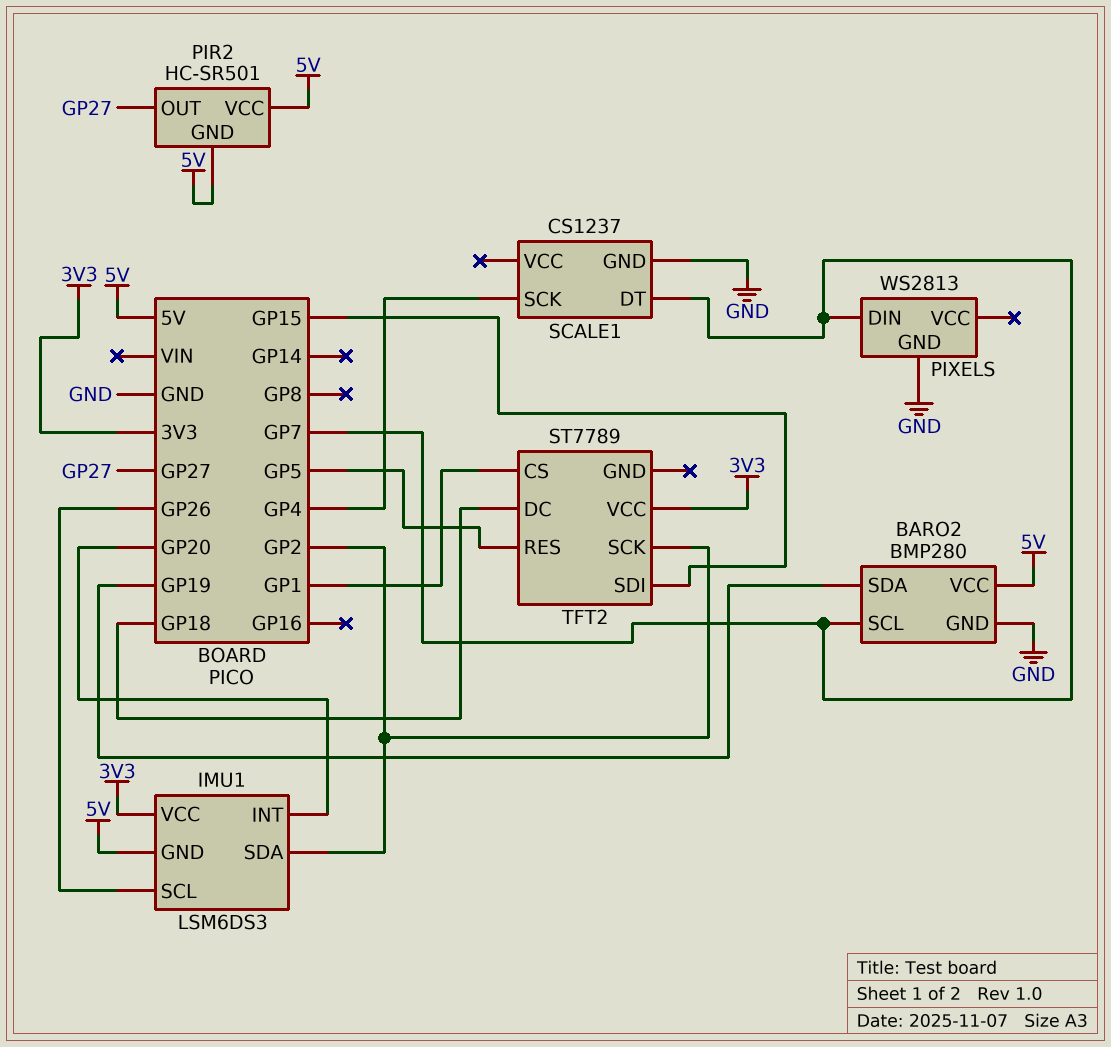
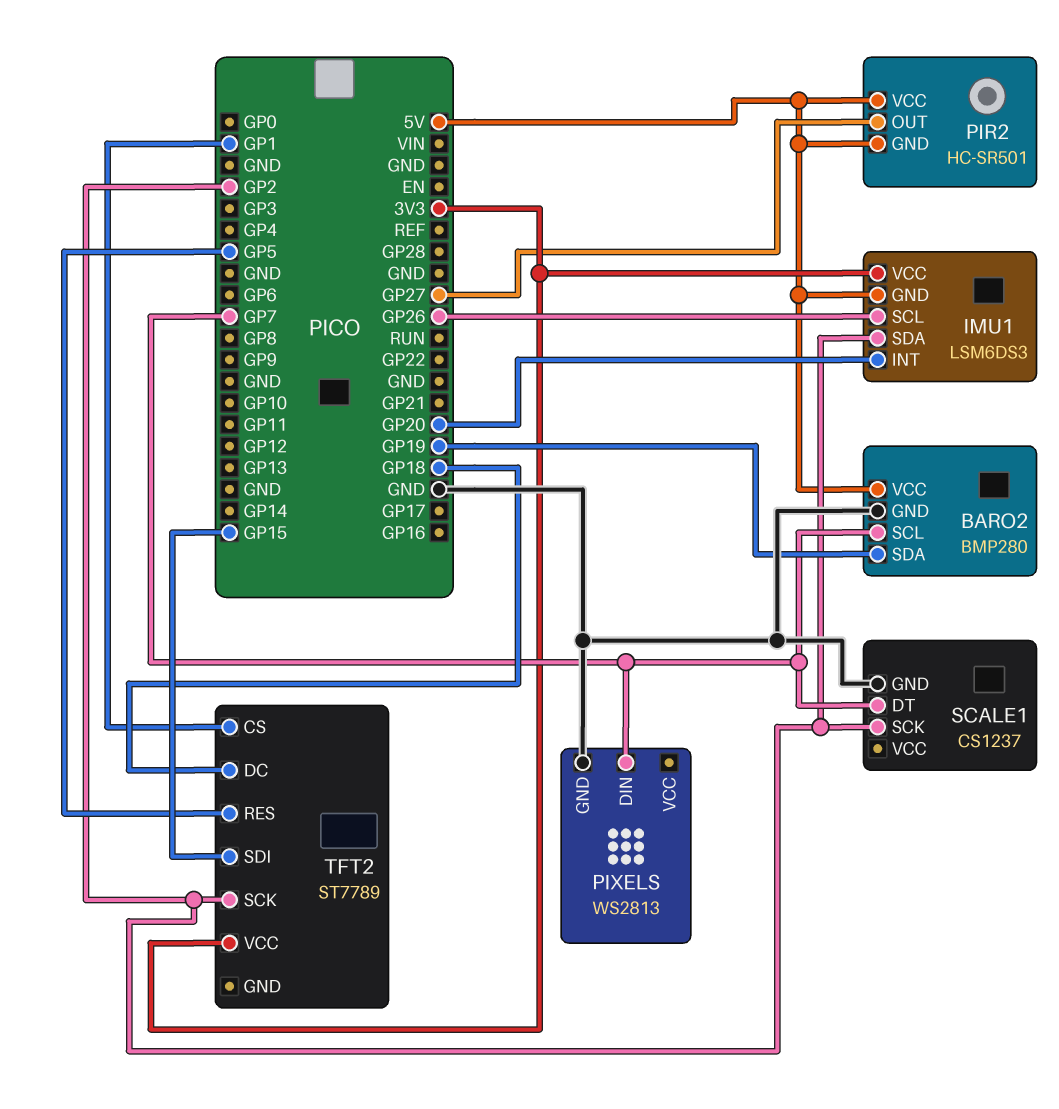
SCALE1 pin SCK: GP4 -> GP2

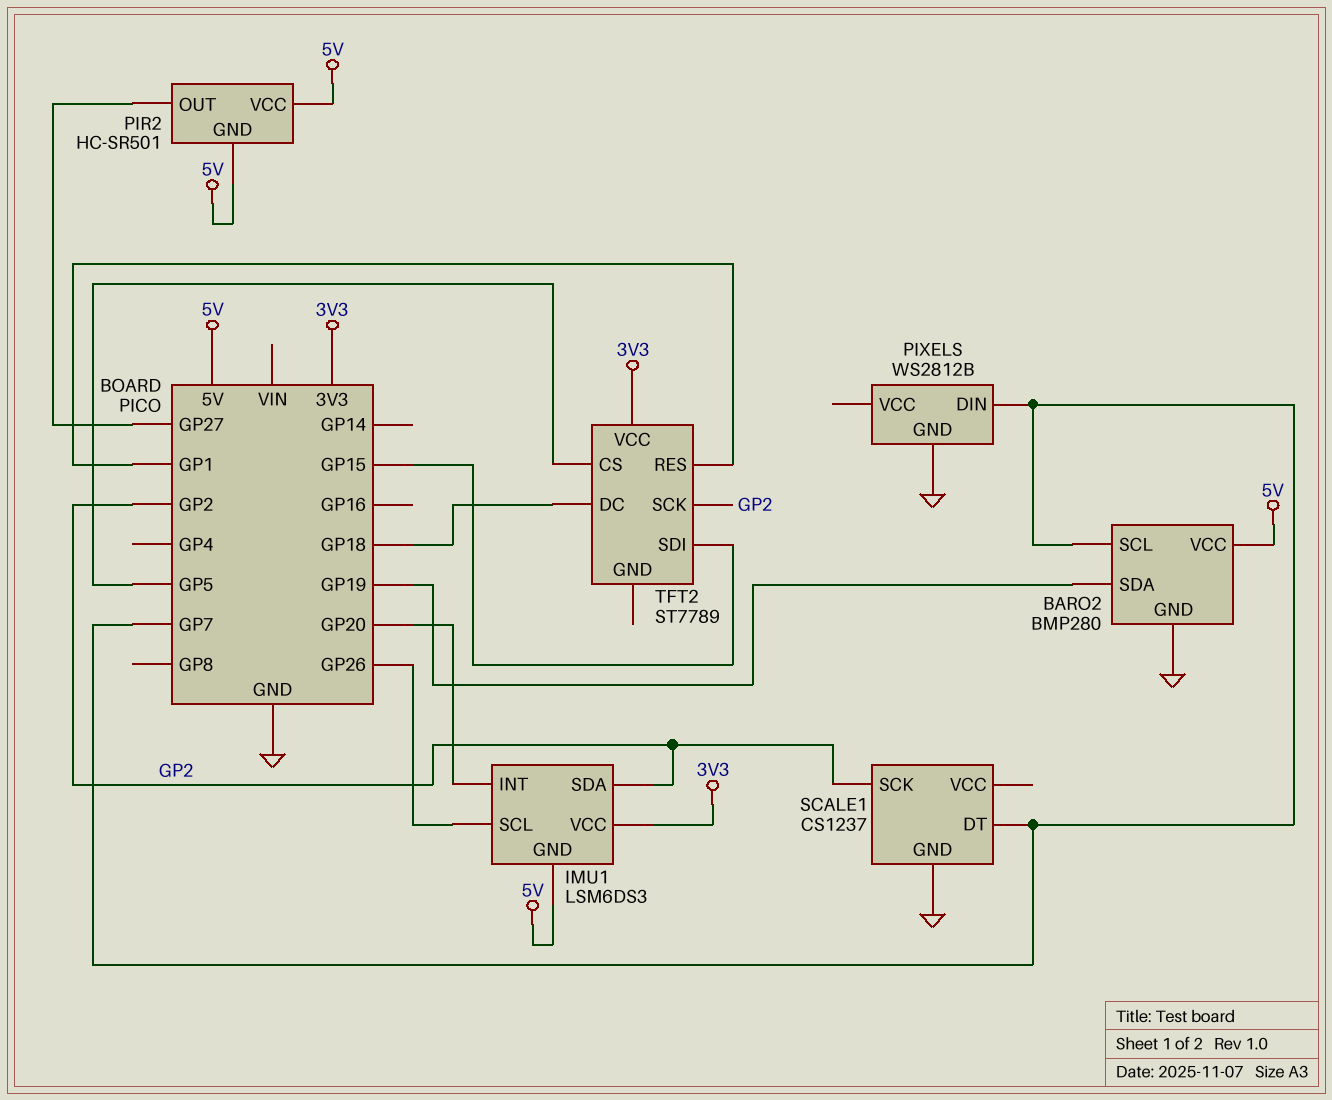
PIXELS: WS2813 -> WS2812B
TFT2 pin CS: GP1 -> GP5
TFT2 pin RES: GP5 -> GP1

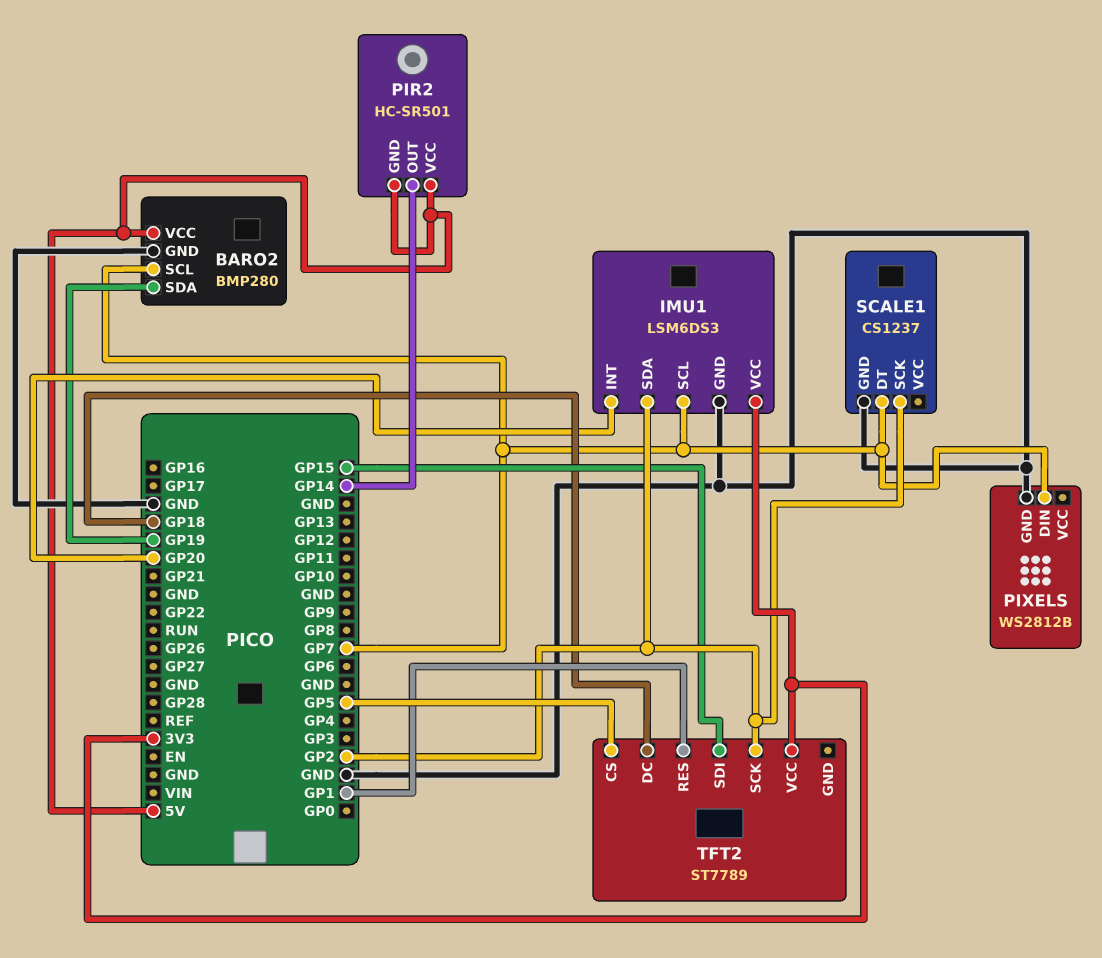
IMU1 pin GND: 5V -> GND
IMU1 pin SCL: GP26 -> GP7
PIR2 pin OUT: GP27 -> GP14

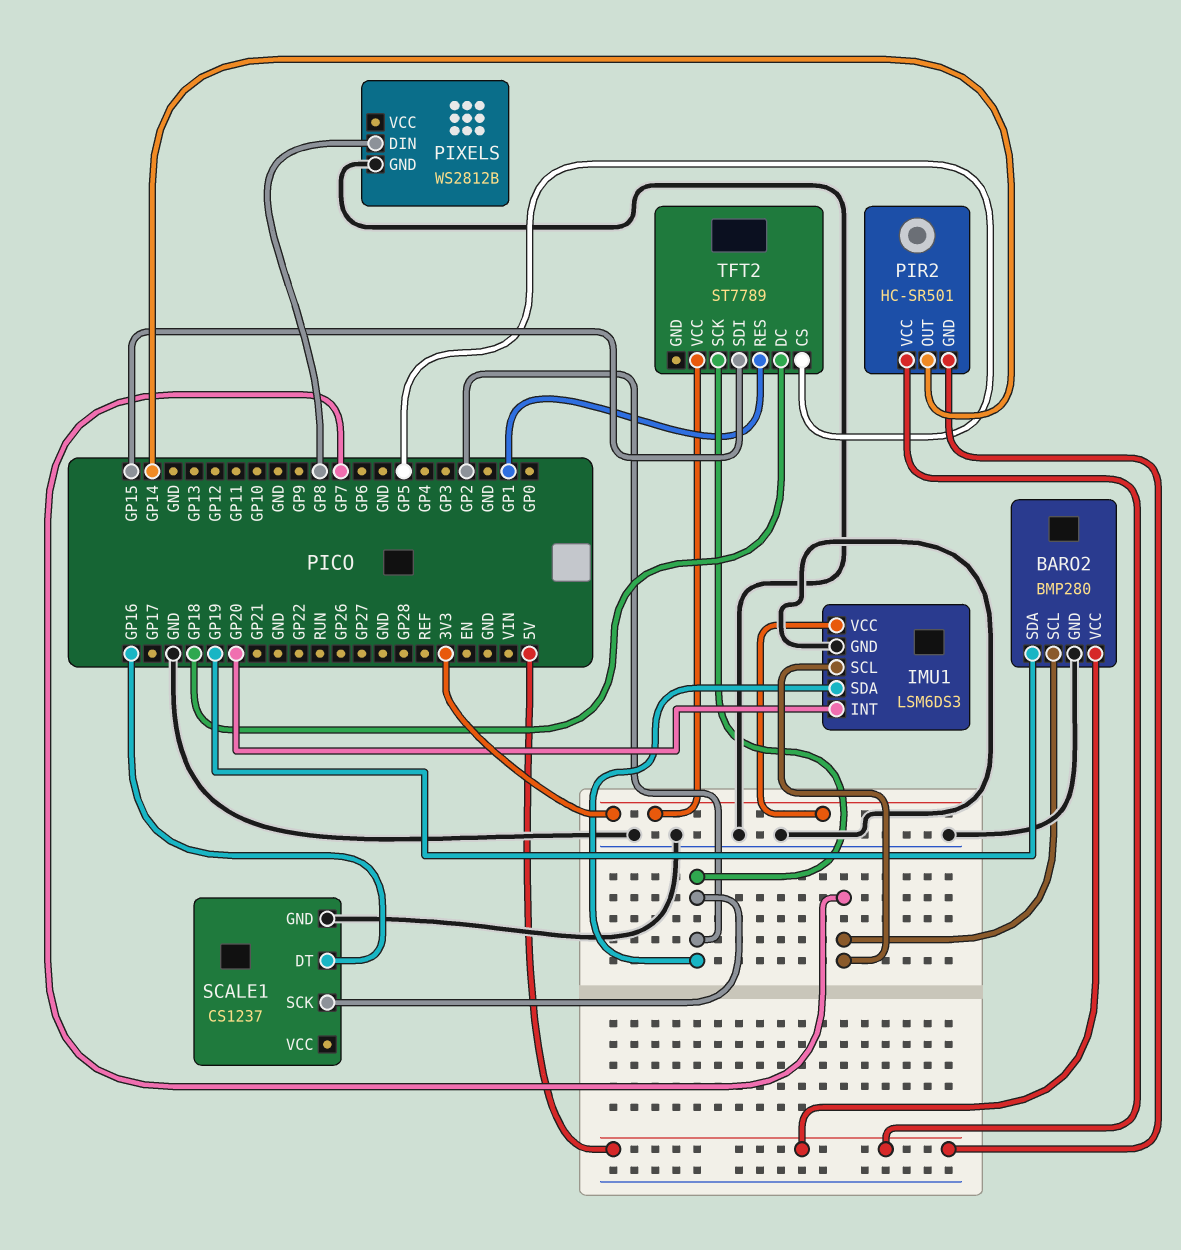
PIXELS pin DIN: GP7 -> GP8
SCALE1 pin DT: GP7 -> GP16

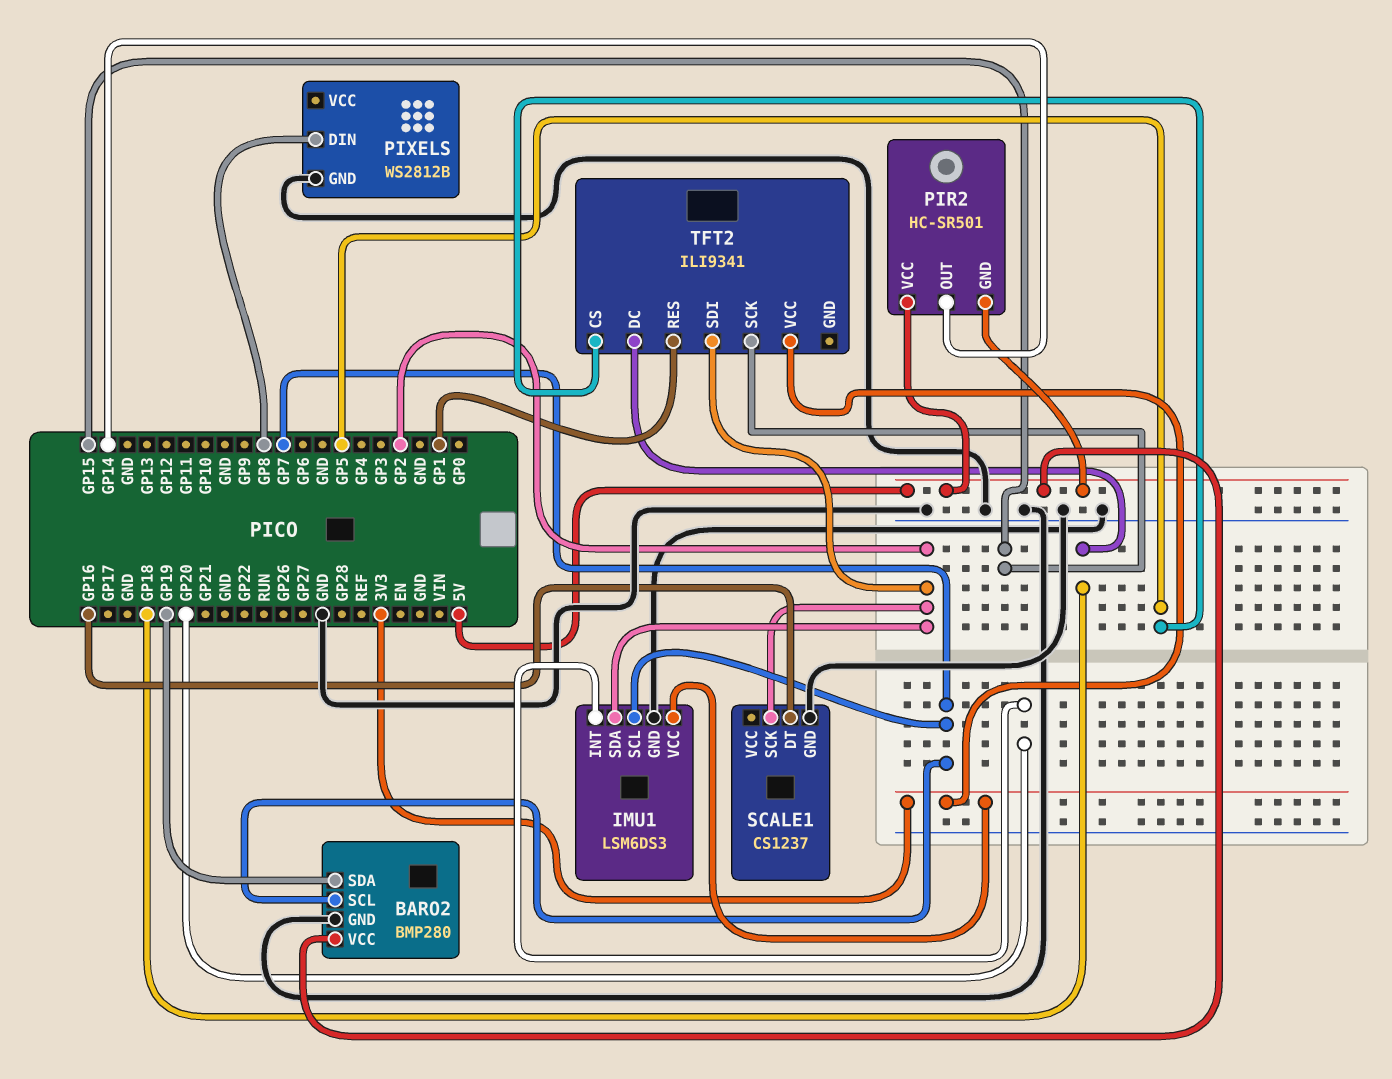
TFT2: ST7789 -> ILI9341
TFT2 pin SCK: GP2 -> GP15
TFT2 pin SDI: GP15 -> GP2

